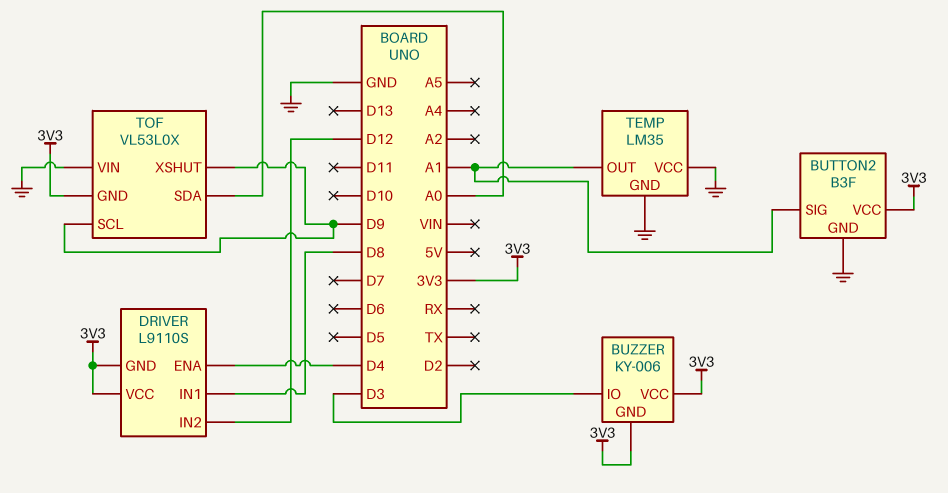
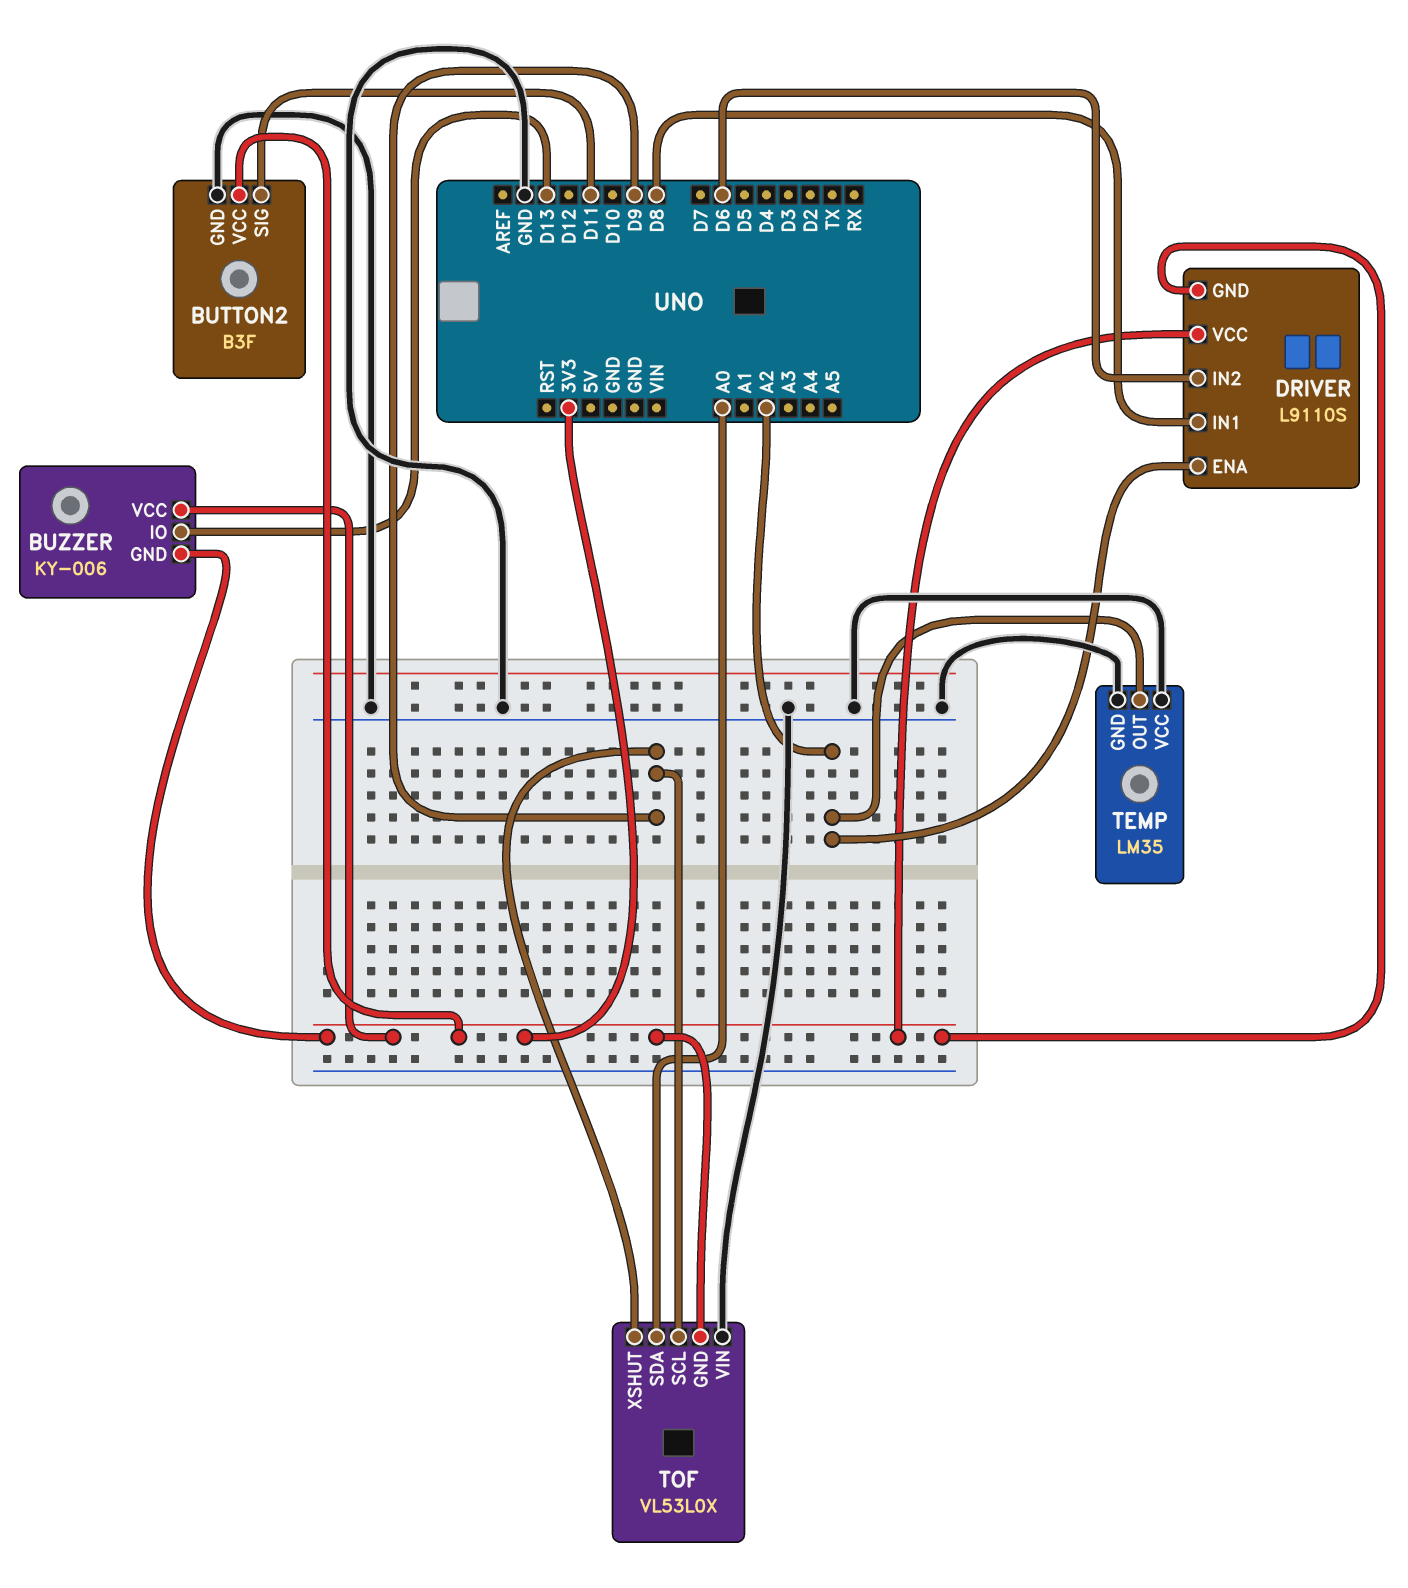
BUTTON2 pin SIG: A1 -> D11
BUZZER pin IO: D3 -> D13
DRIVER pin ENA: D4 -> A2
DRIVER pin IN2: D12 -> D6
TEMP pin OUT: A1 -> A2

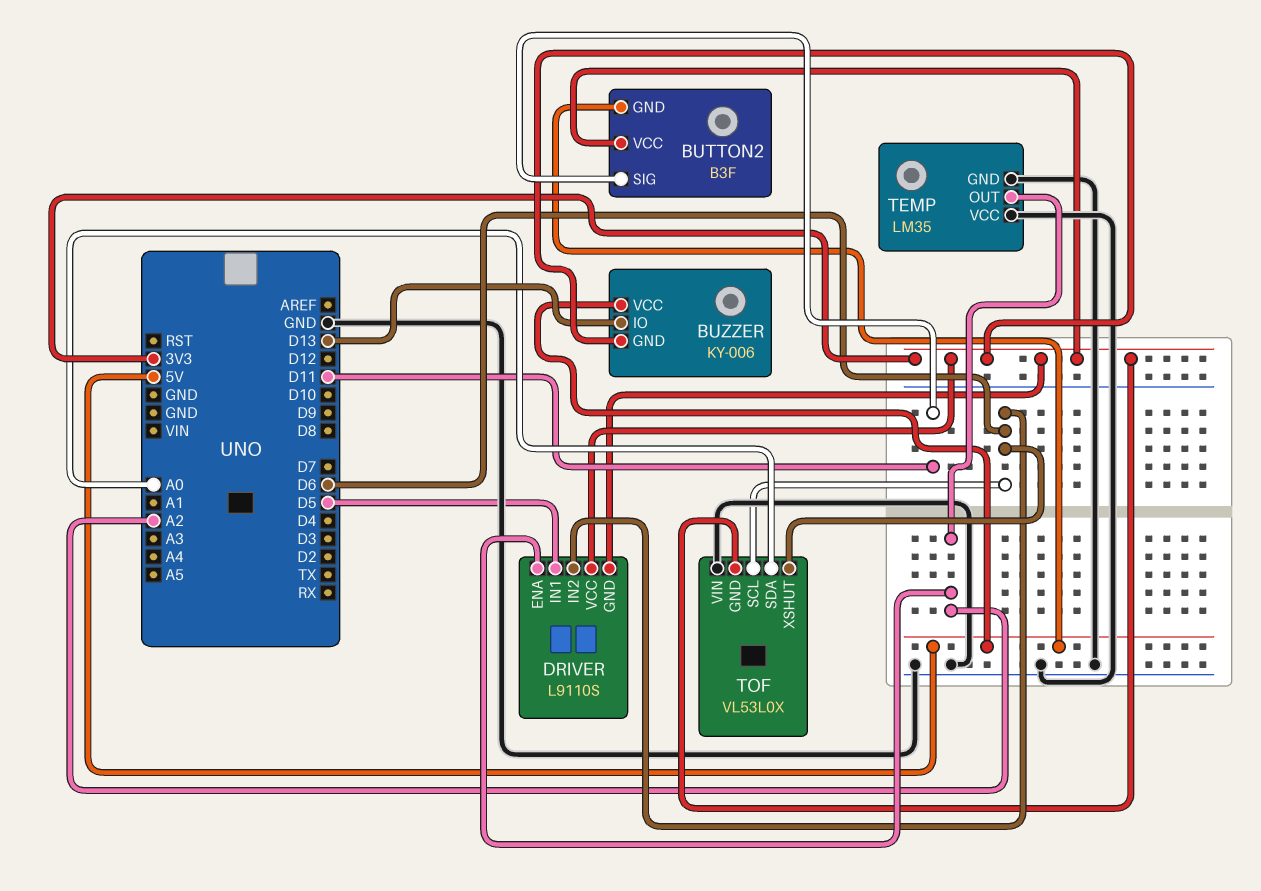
BUTTON2 pin GND: GND -> 5V
BUZZER pin VCC: 3V3 -> 5V
DRIVER pin IN1: D8 -> D5
TOF pin SCL: D9 -> D6
TOF pin XSHUT: D9 -> D6

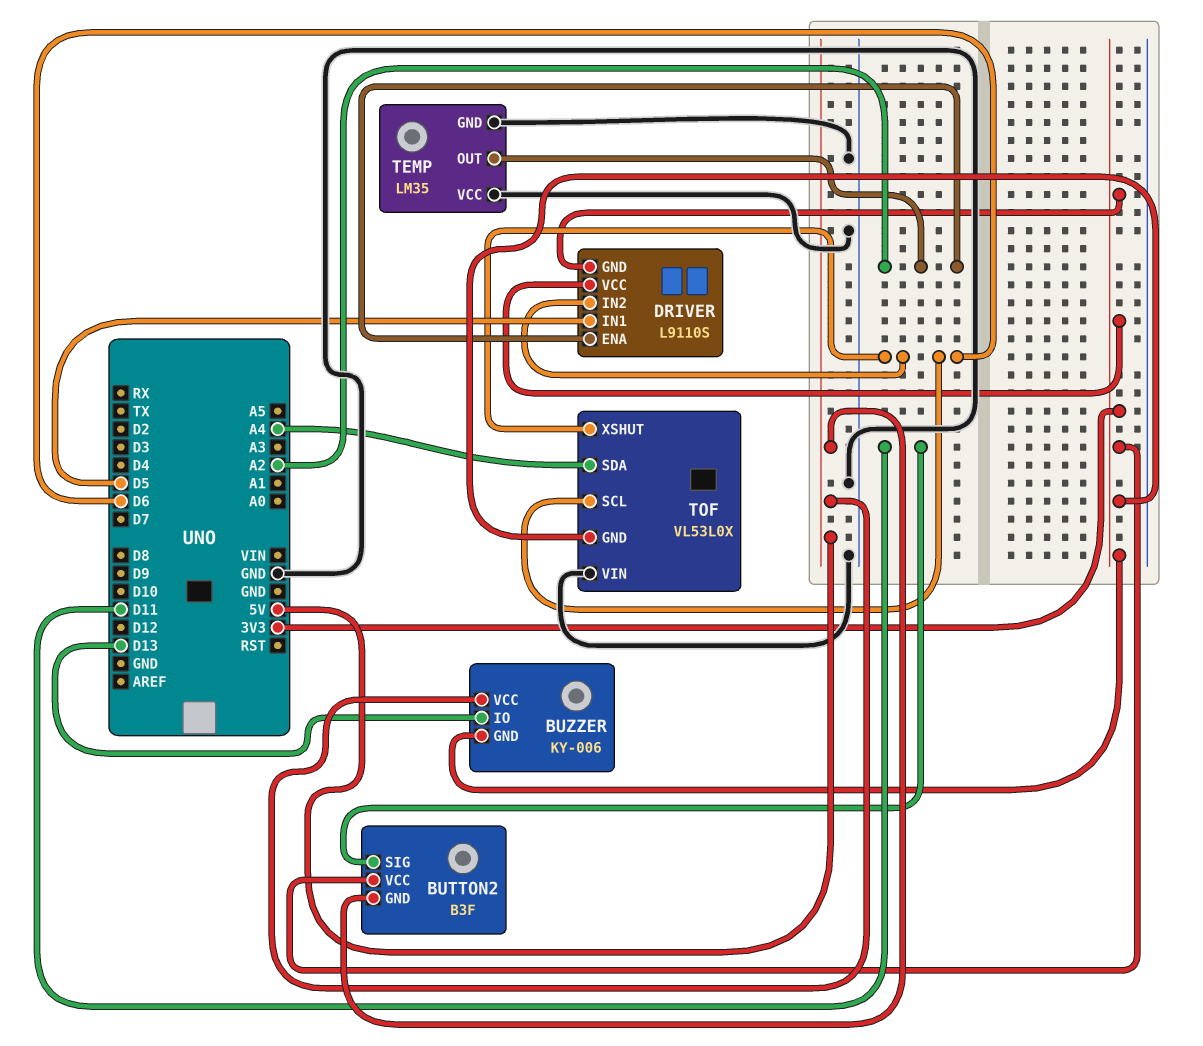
TOF pin SDA: A0 -> A4

